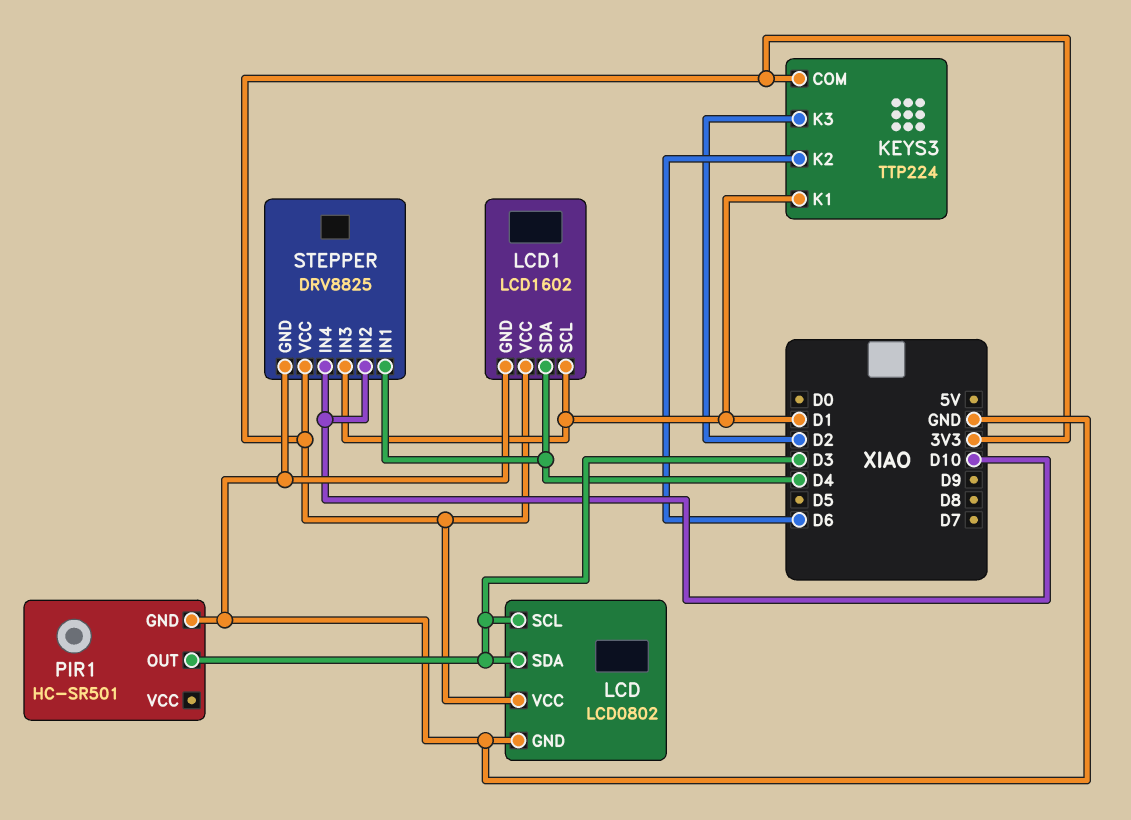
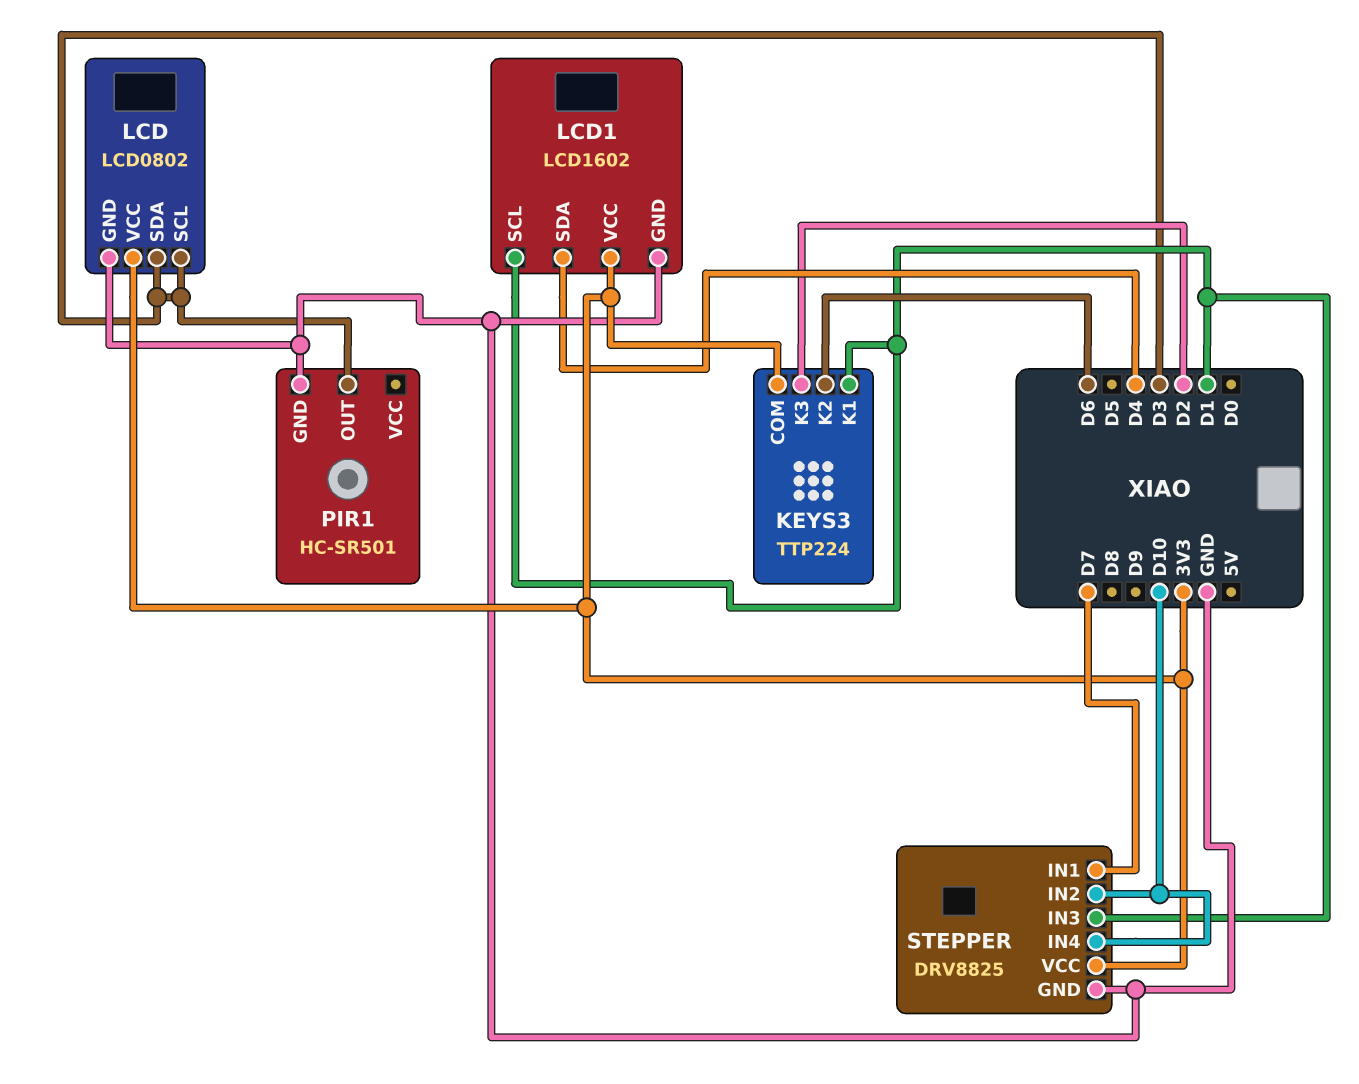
STEPPER pin IN1: D4 -> D7

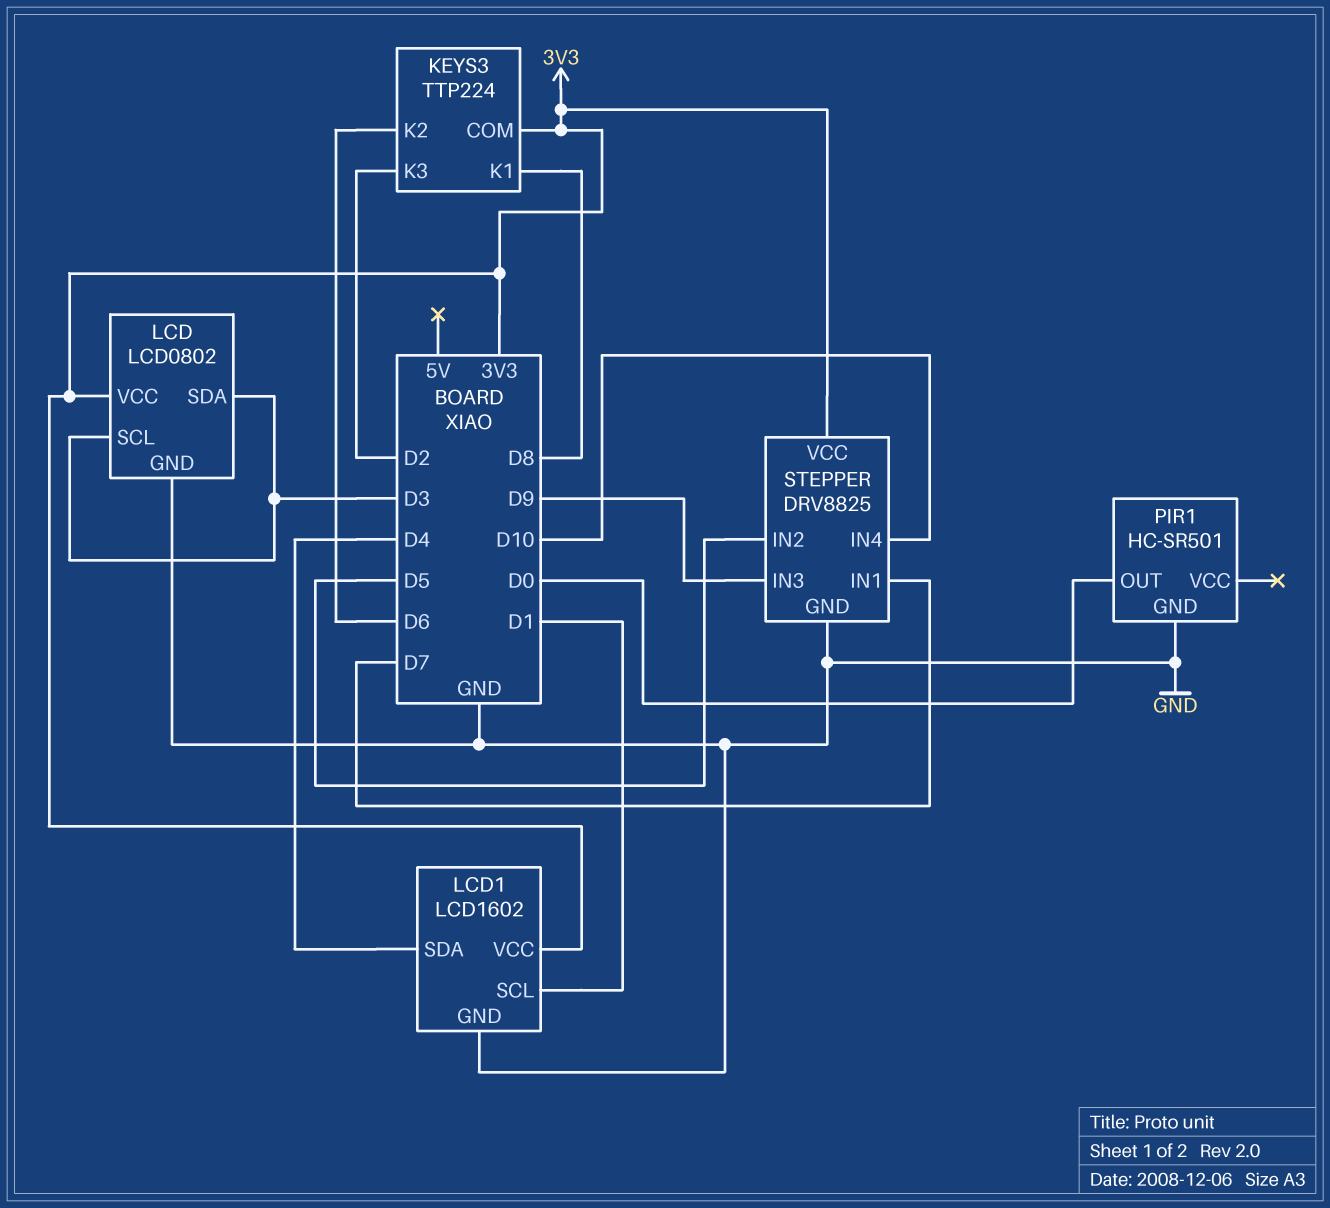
KEYS3 pin K1: D1 -> D8
PIR1 pin OUT: D3 -> D0
STEPPER pin IN2: D10 -> D5
STEPPER pin IN3: D1 -> D9

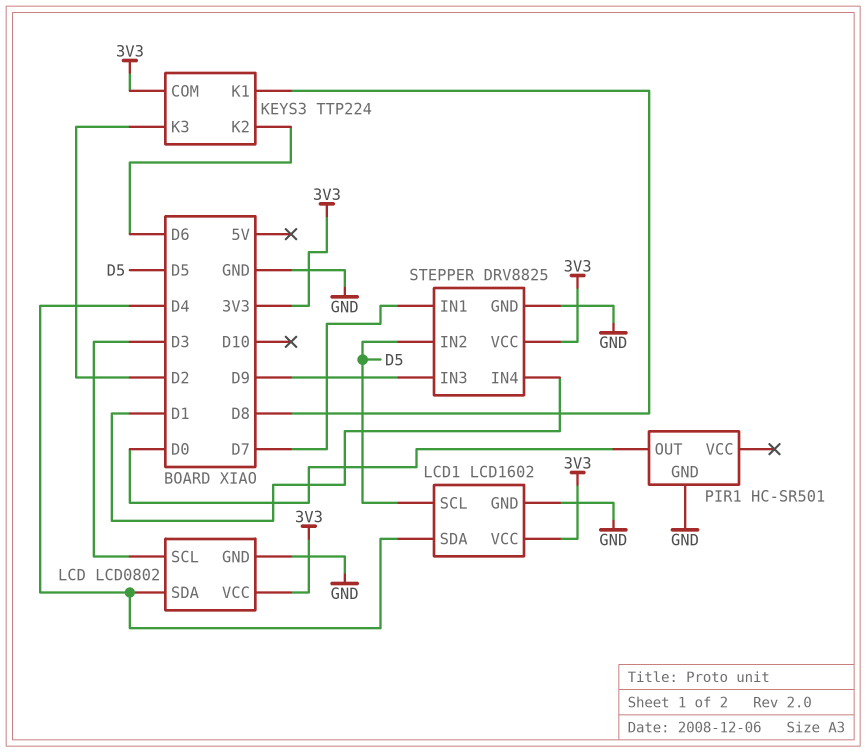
LCD pin SDA: D3 -> D4
LCD1 pin SCL: D1 -> D5
STEPPER pin IN4: D10 -> D1

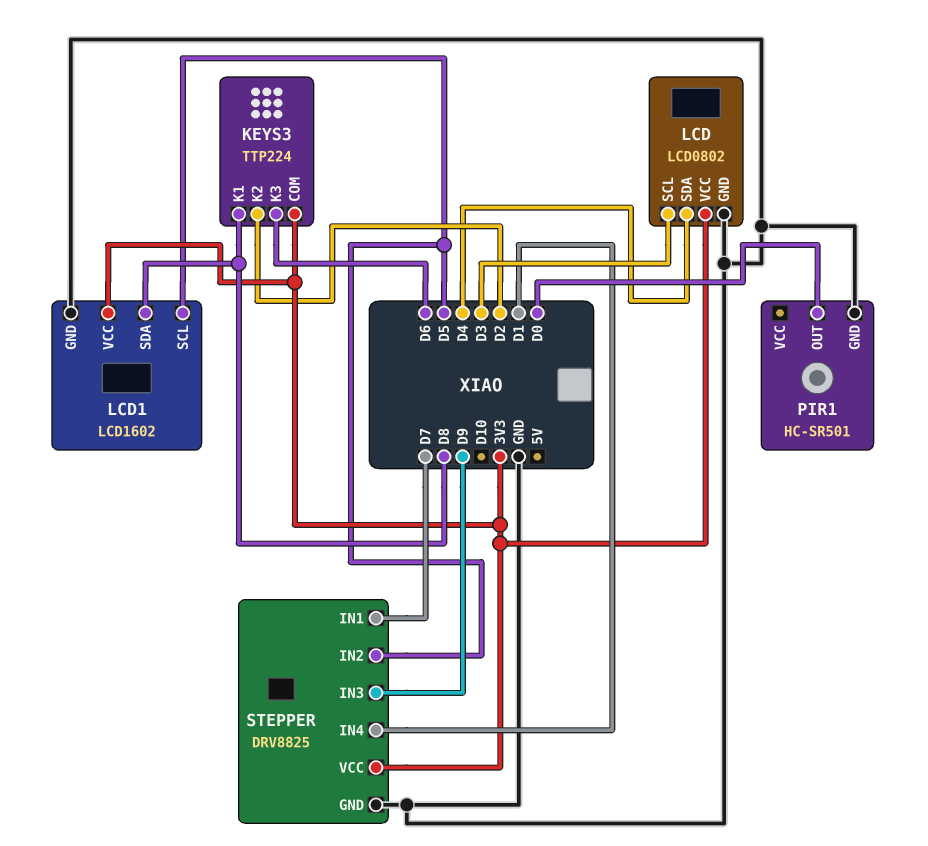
KEYS3 pin K2: D6 -> D2
KEYS3 pin K3: D2 -> D6
LCD1 pin SDA: D4 -> D8

